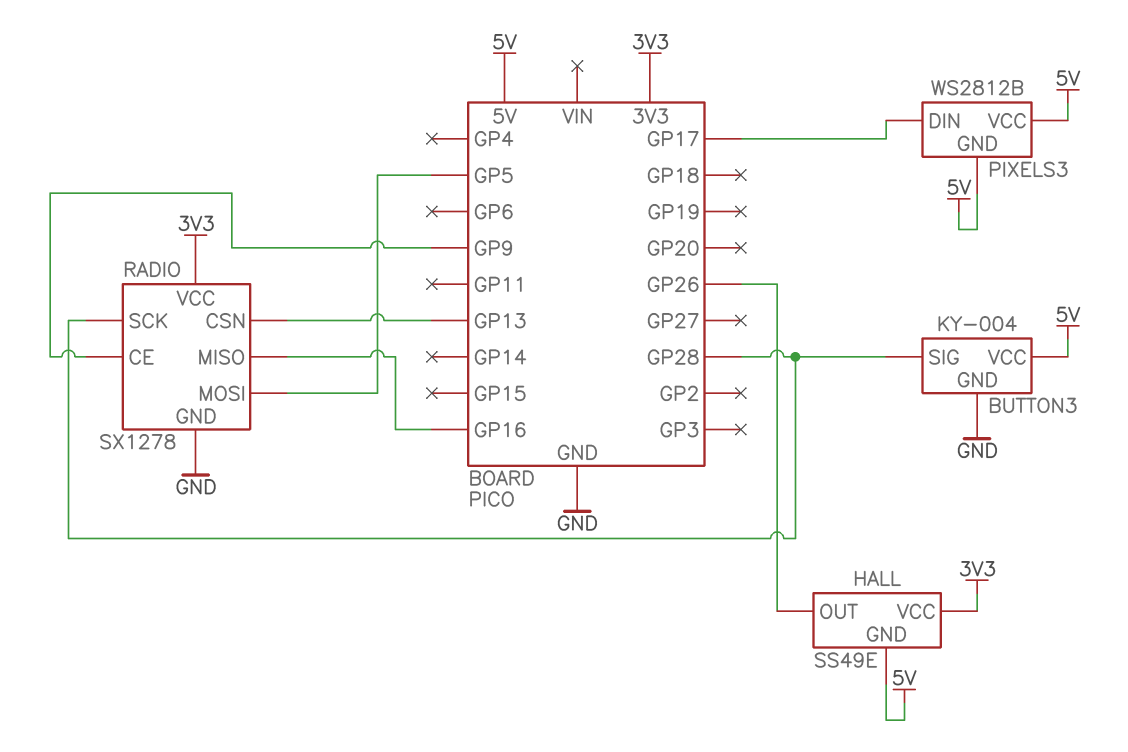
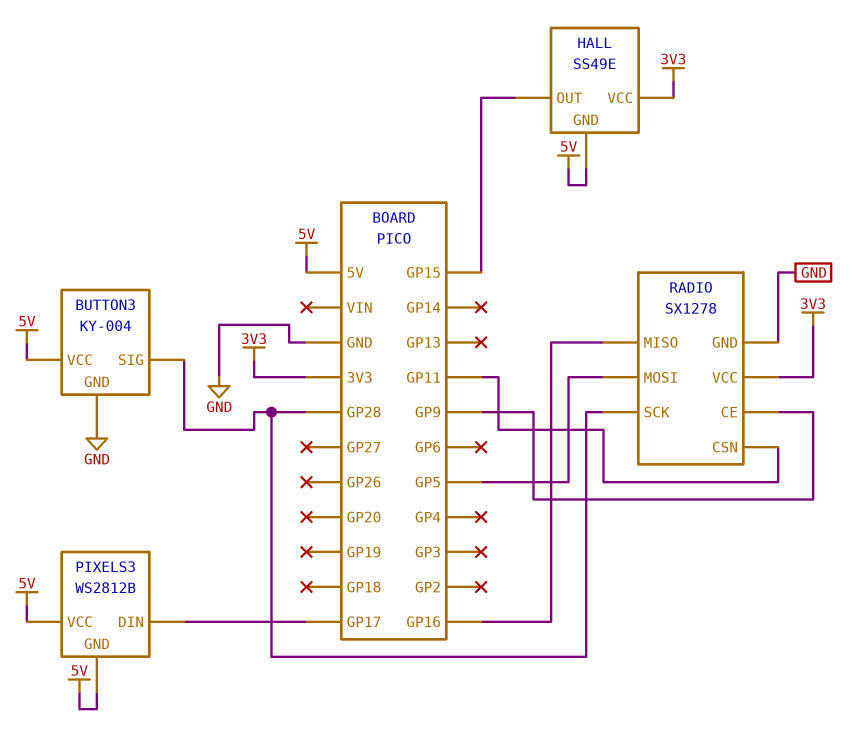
HALL pin OUT: GP26 -> GP15
RADIO pin CSN: GP13 -> GP11

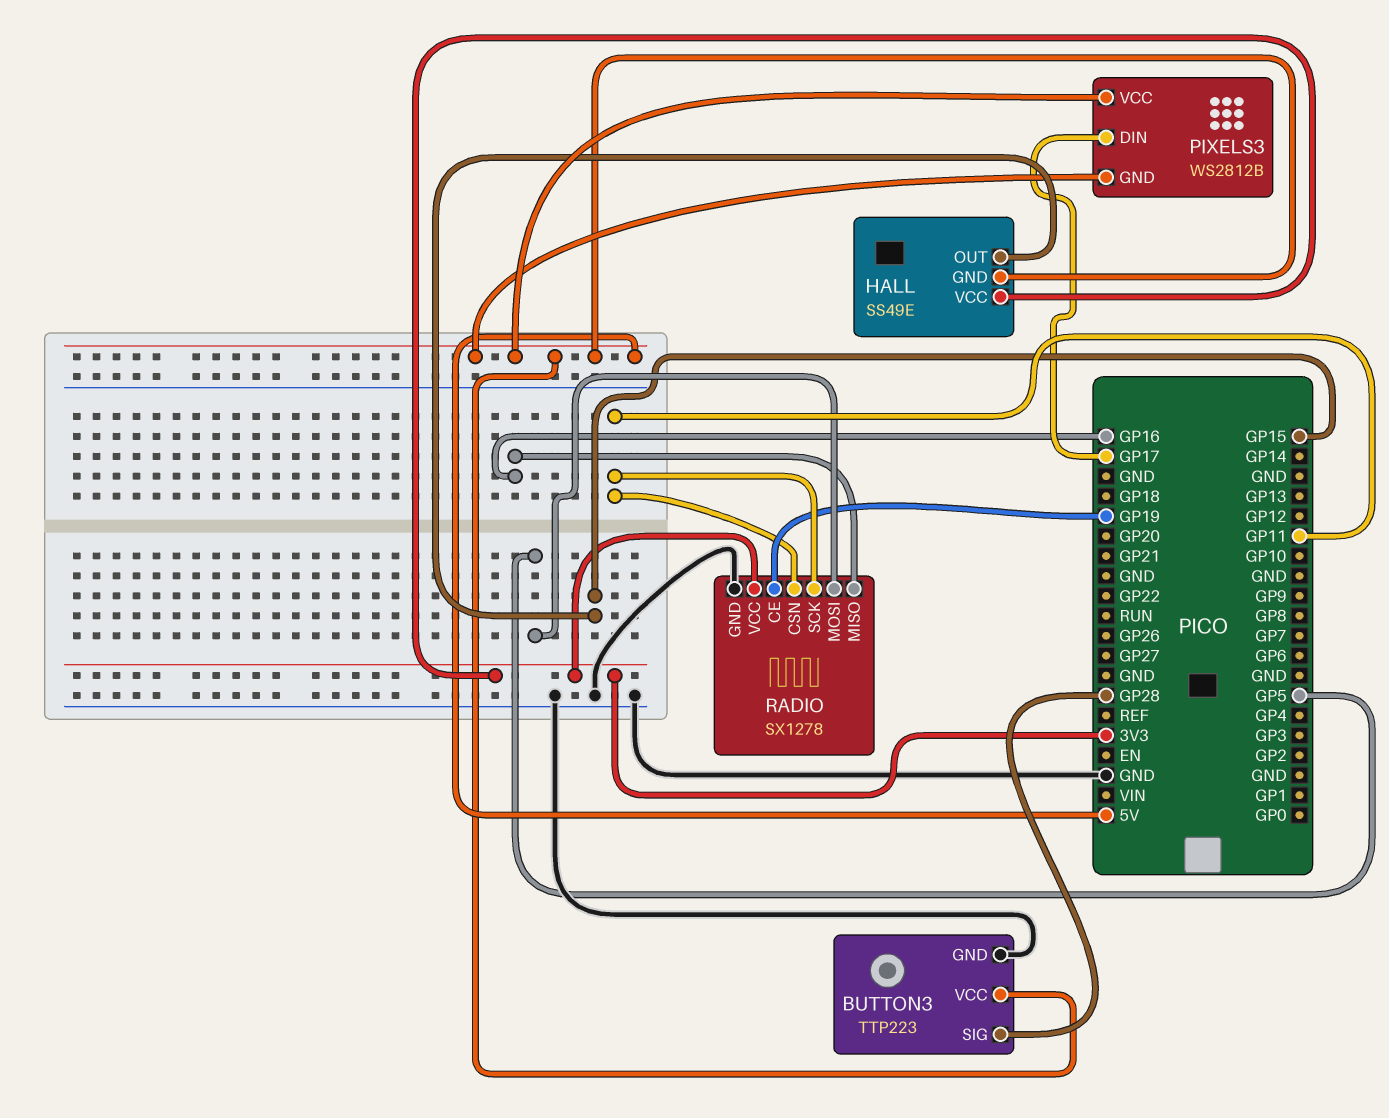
BUTTON3: KY-004 -> TTP223
RADIO pin CE: GP9 -> GP19
RADIO pin SCK: GP28 -> GP11

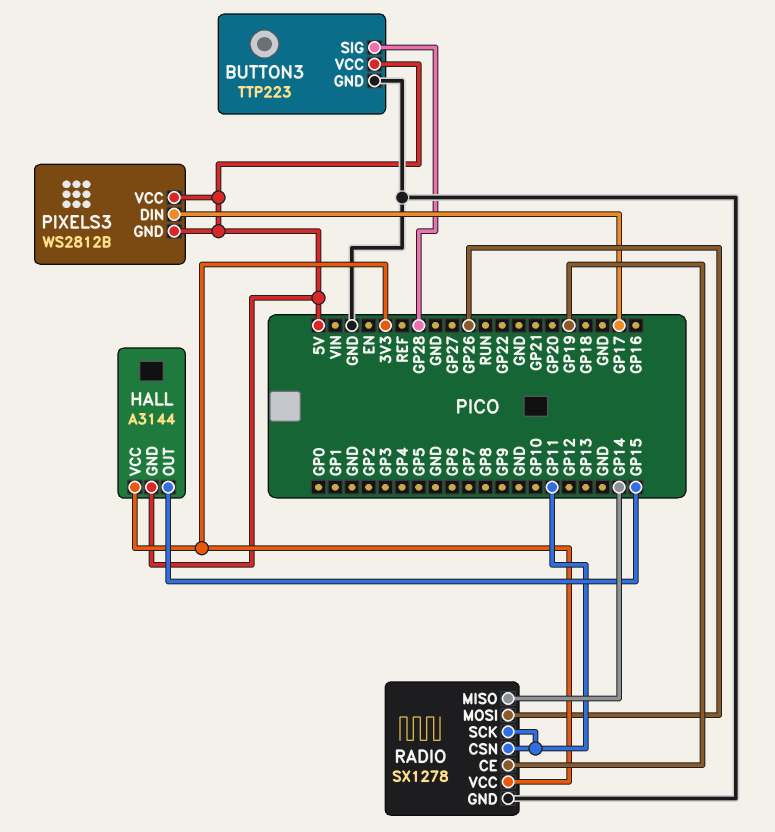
HALL: SS49E -> A3144
RADIO pin MISO: GP16 -> GP14
RADIO pin MOSI: GP5 -> GP26

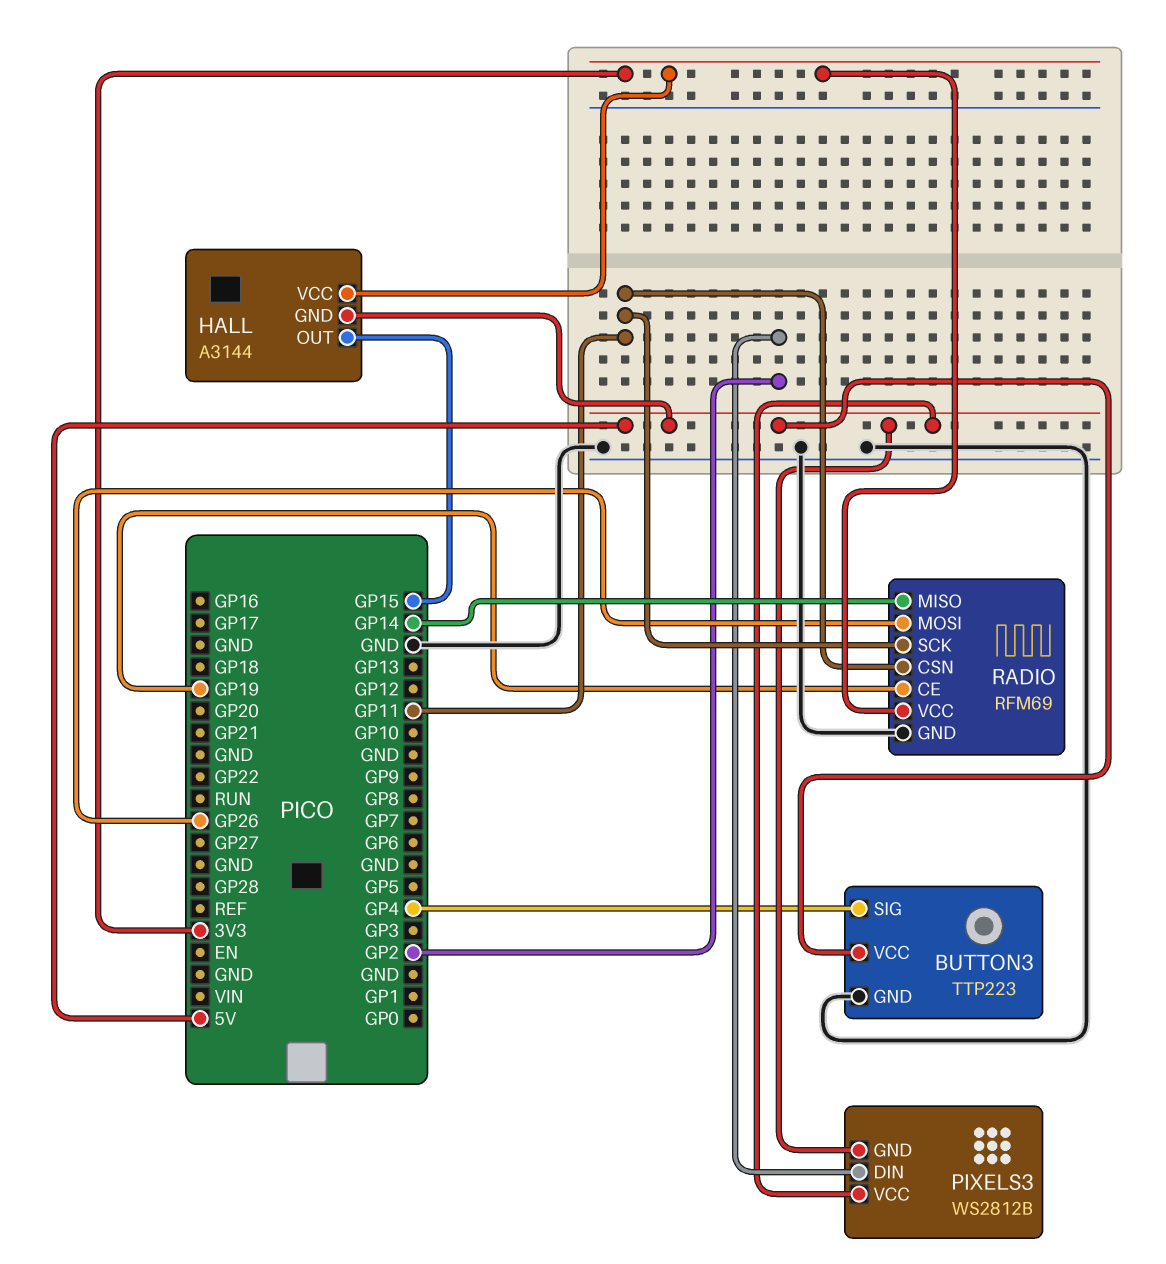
BUTTON3 pin SIG: GP28 -> GP4
PIXELS3 pin DIN: GP17 -> GP2
RADIO: SX1278 -> RFM69

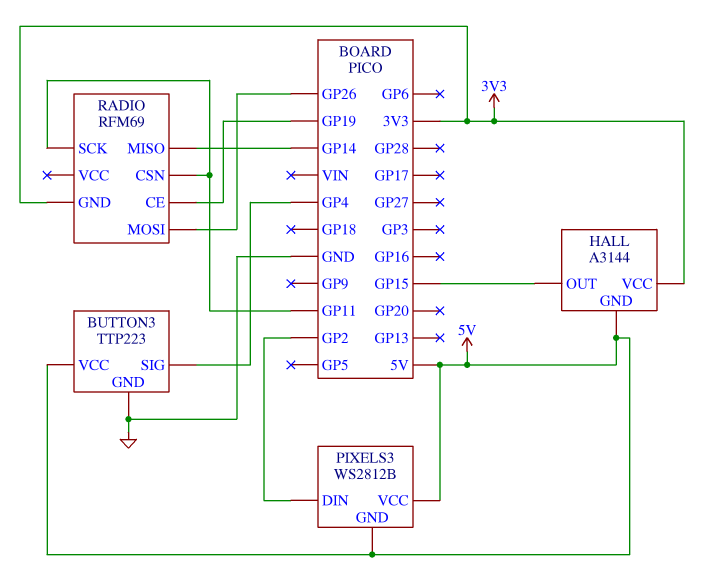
RADIO pin GND: GND -> 3V3
RADIO pin VCC: 3V3 -> none

